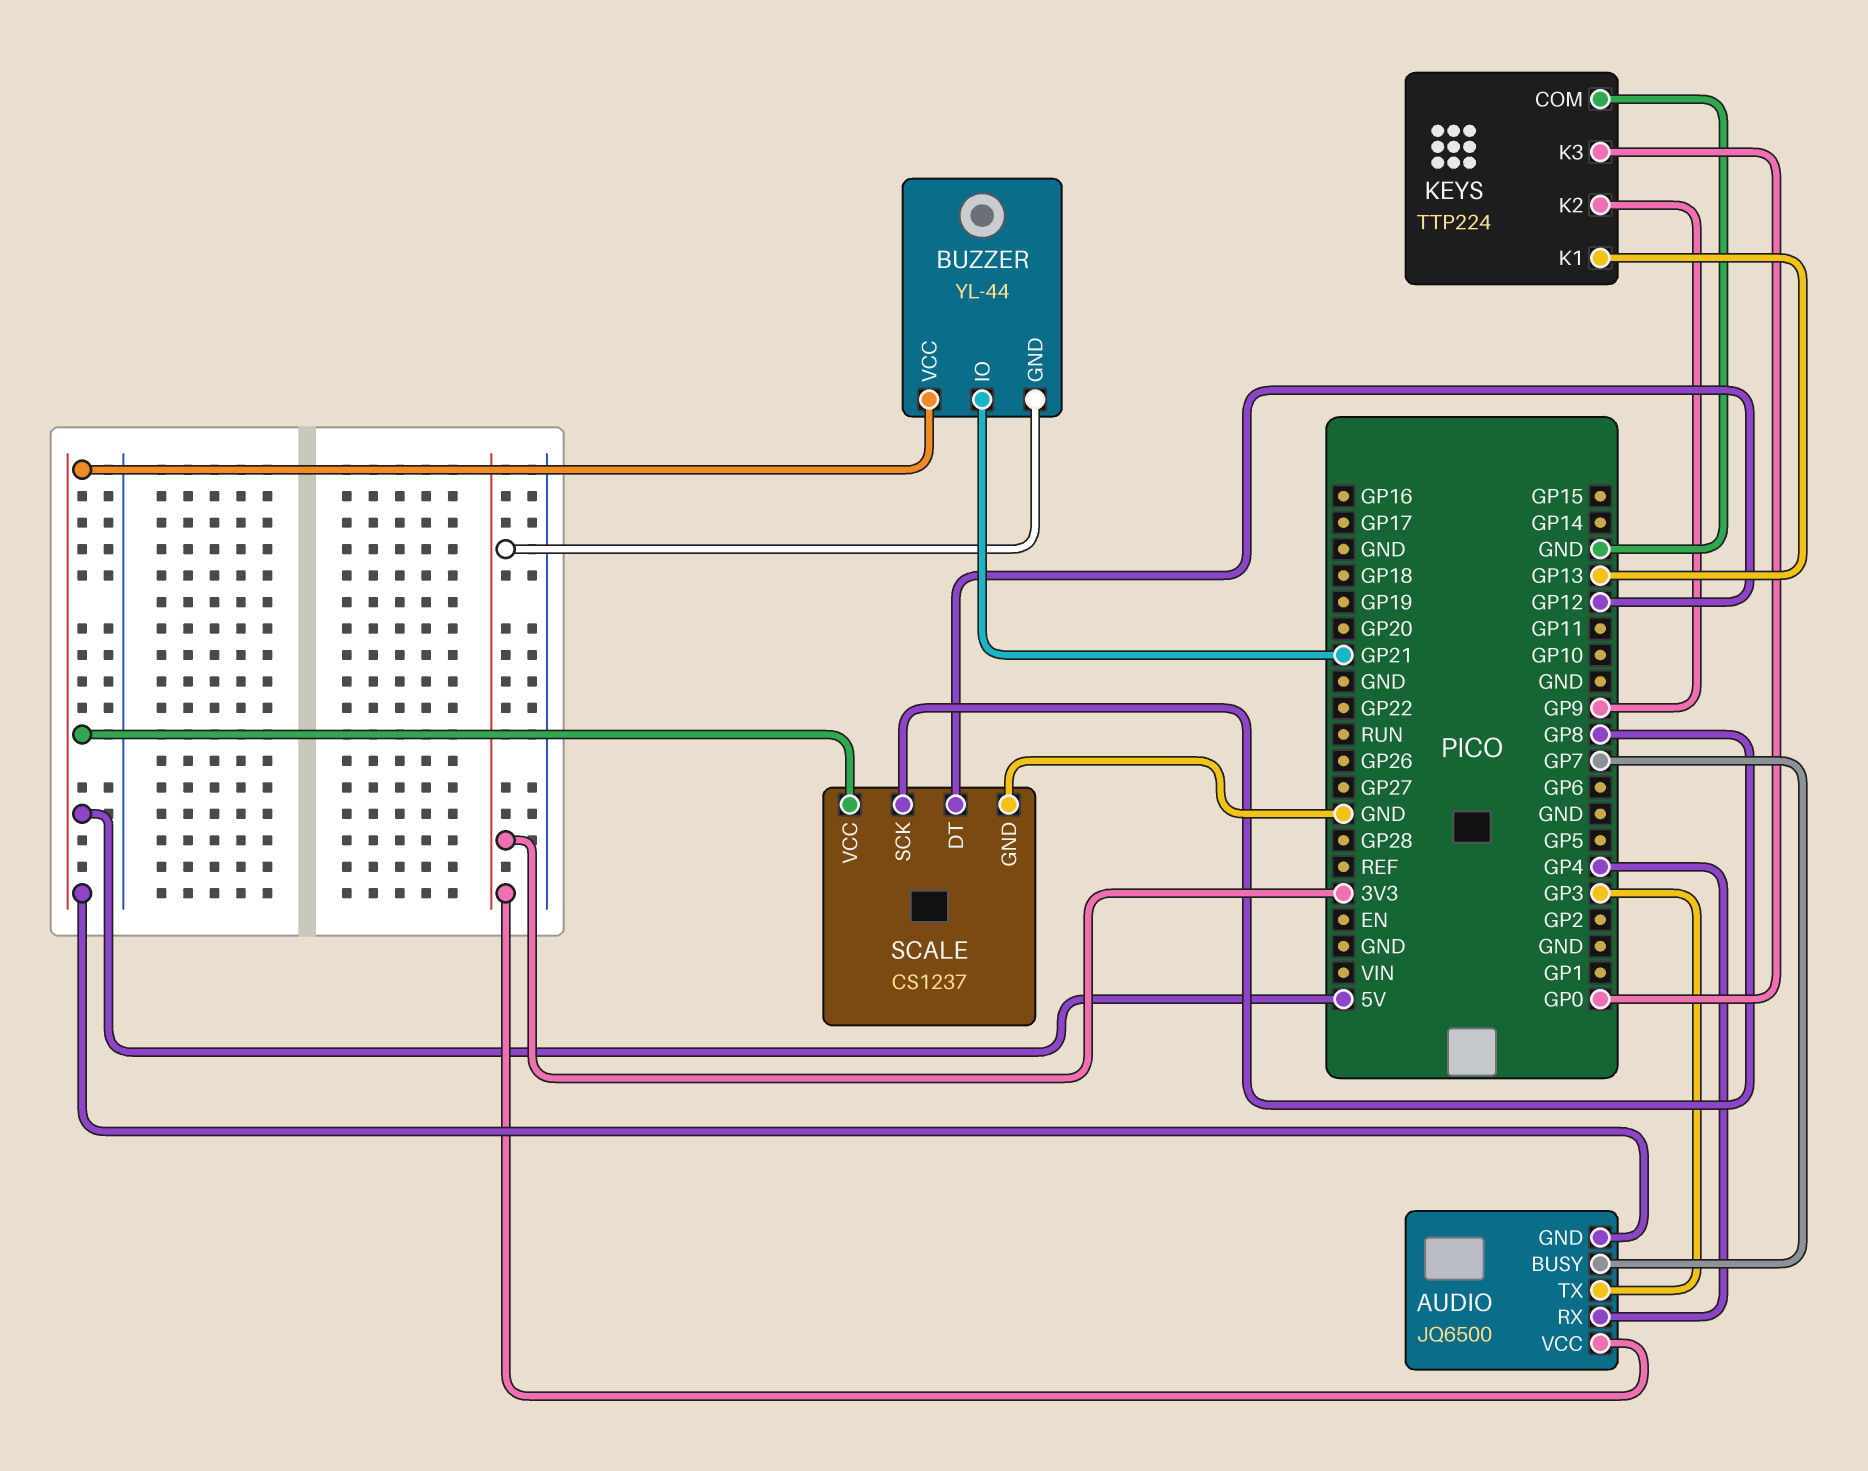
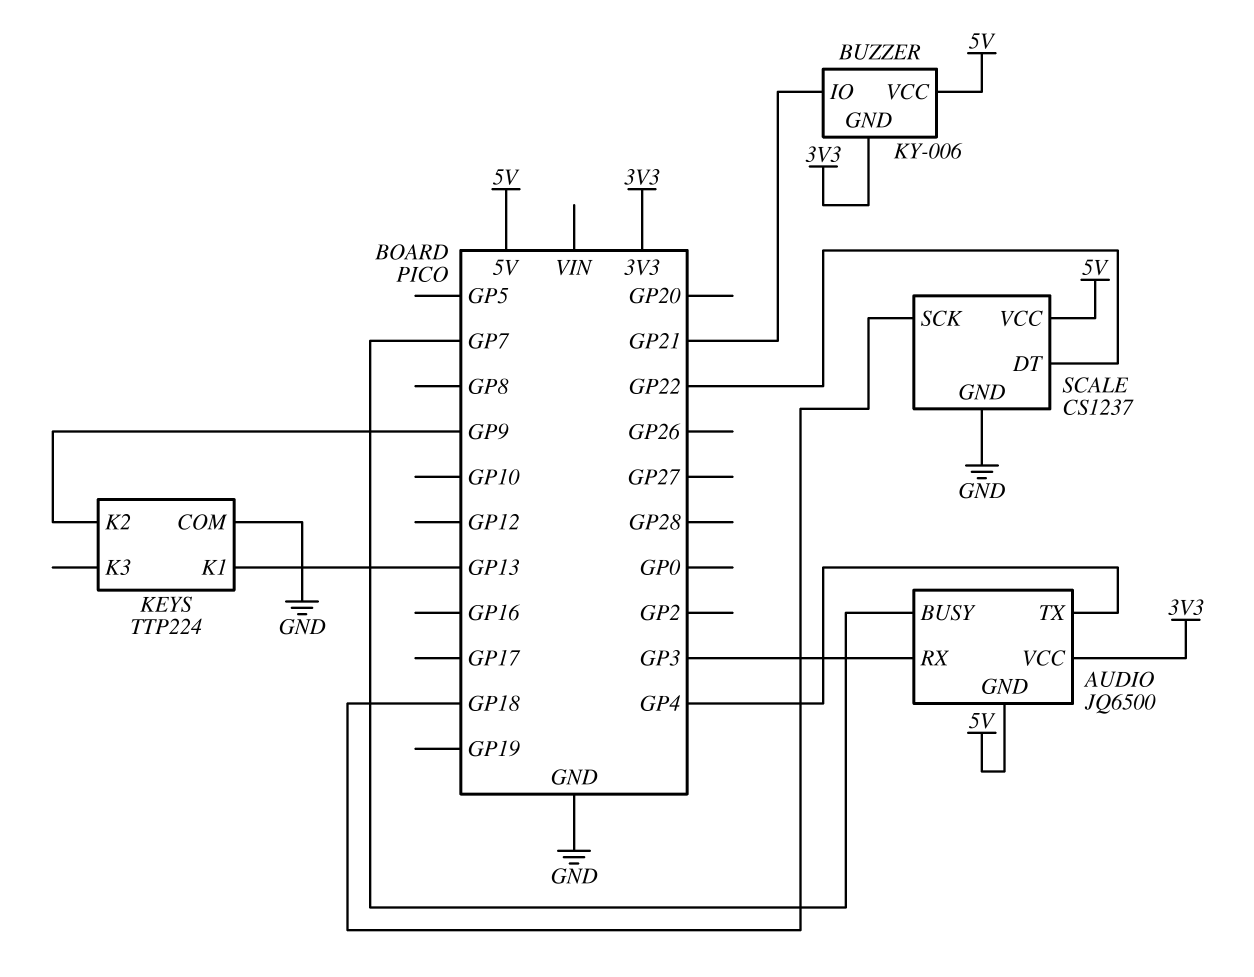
AUDIO pin RX: GP4 -> GP3
AUDIO pin TX: GP3 -> GP4
BUZZER: YL-44 -> KY-006
KEYS pin K3: GP0 -> none
SCALE pin DT: GP12 -> GP22
SCALE pin SCK: GP8 -> GP18

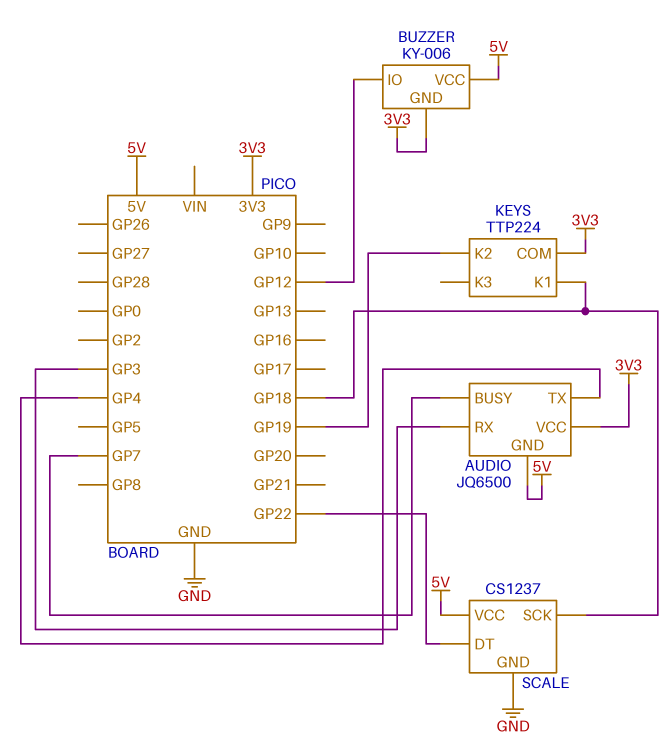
BUZZER pin IO: GP21 -> GP12
KEYS pin COM: GND -> 3V3
KEYS pin K1: GP13 -> GP18
KEYS pin K2: GP9 -> GP19

